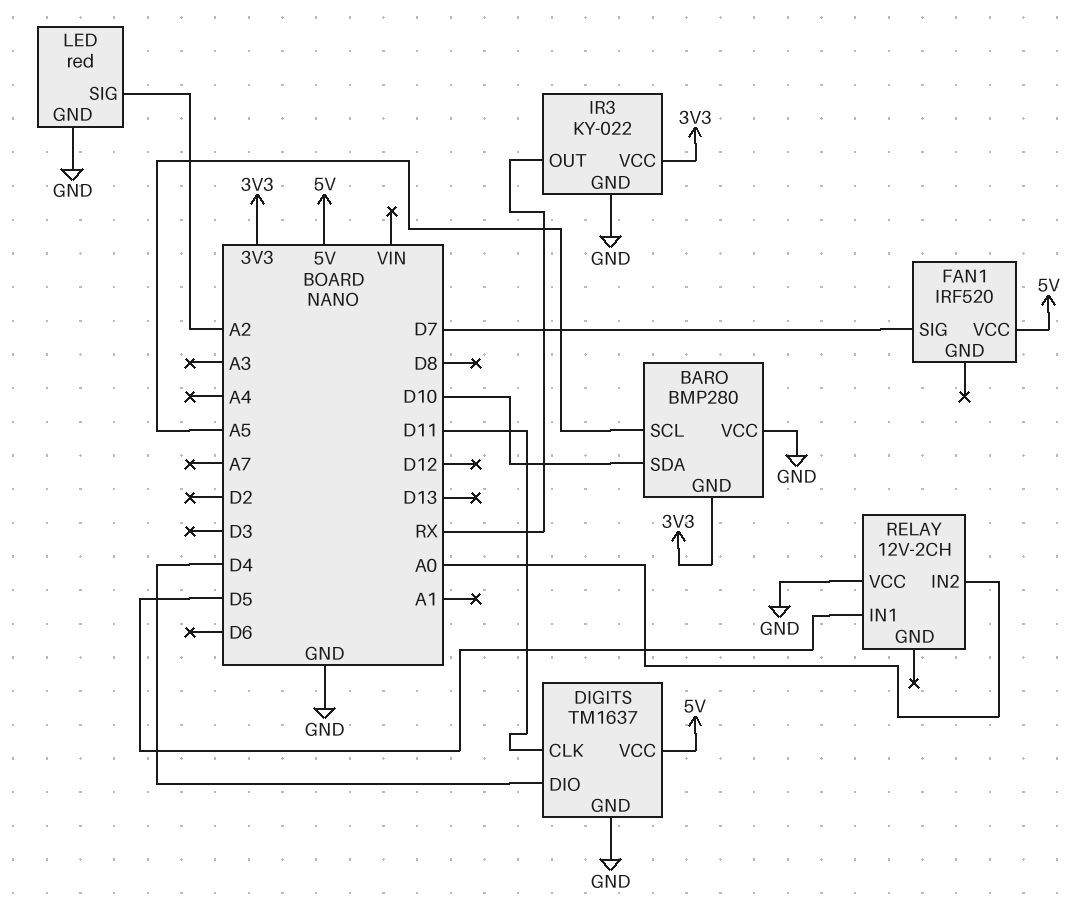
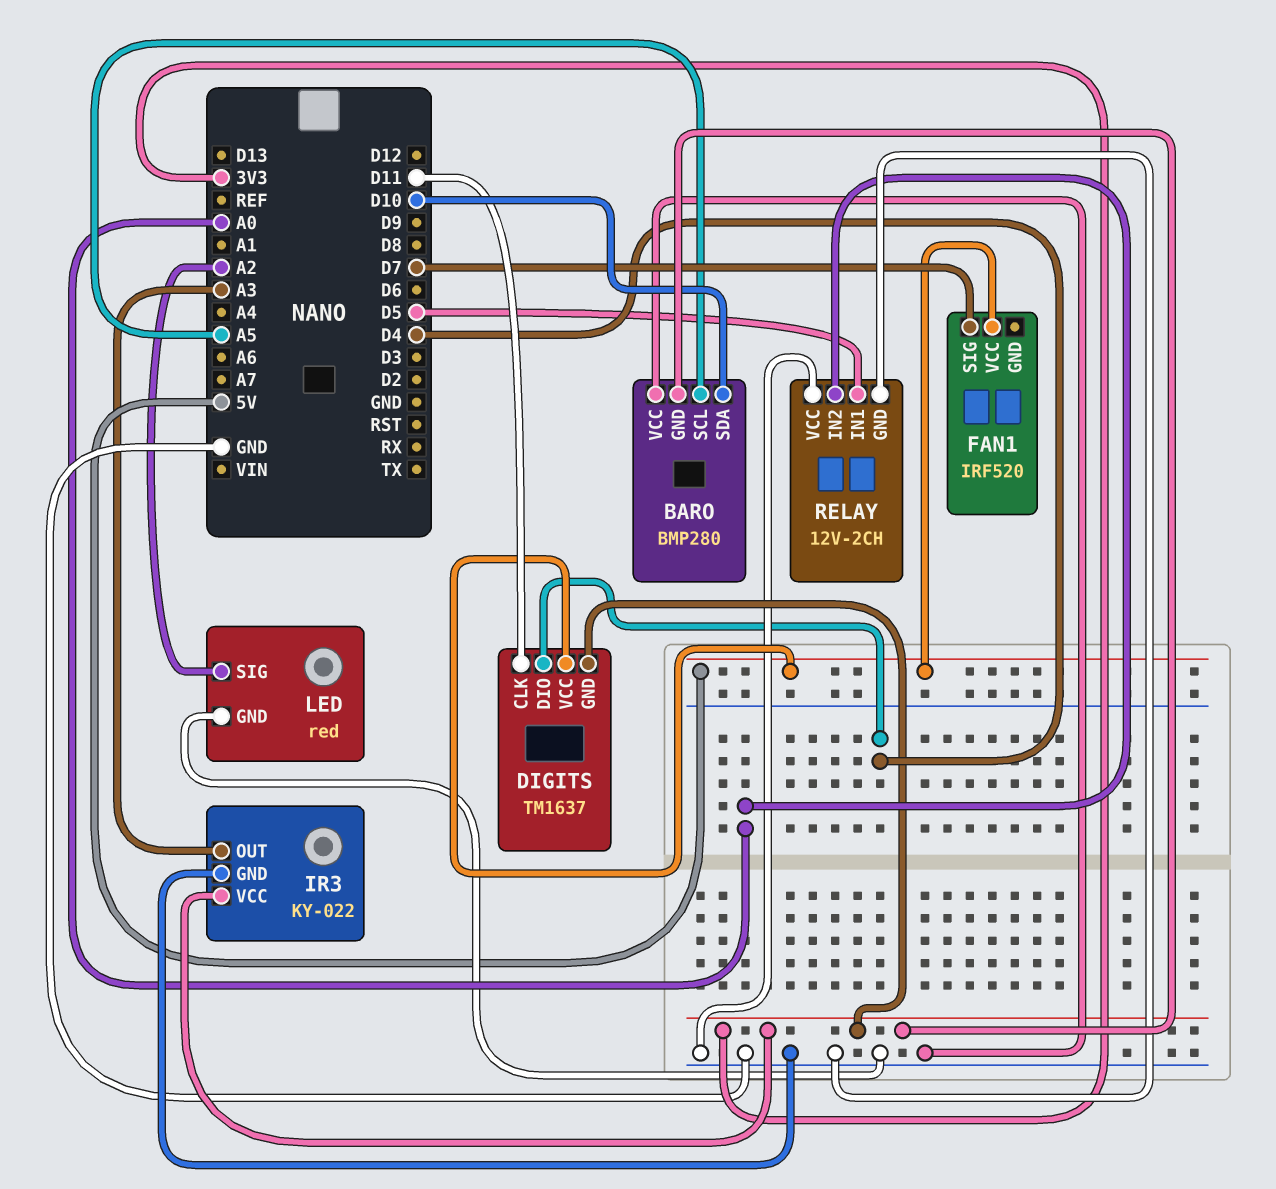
DIGITS pin GND: GND -> 3V3
IR3 pin OUT: RX -> A3
RELAY pin GND: none -> GND

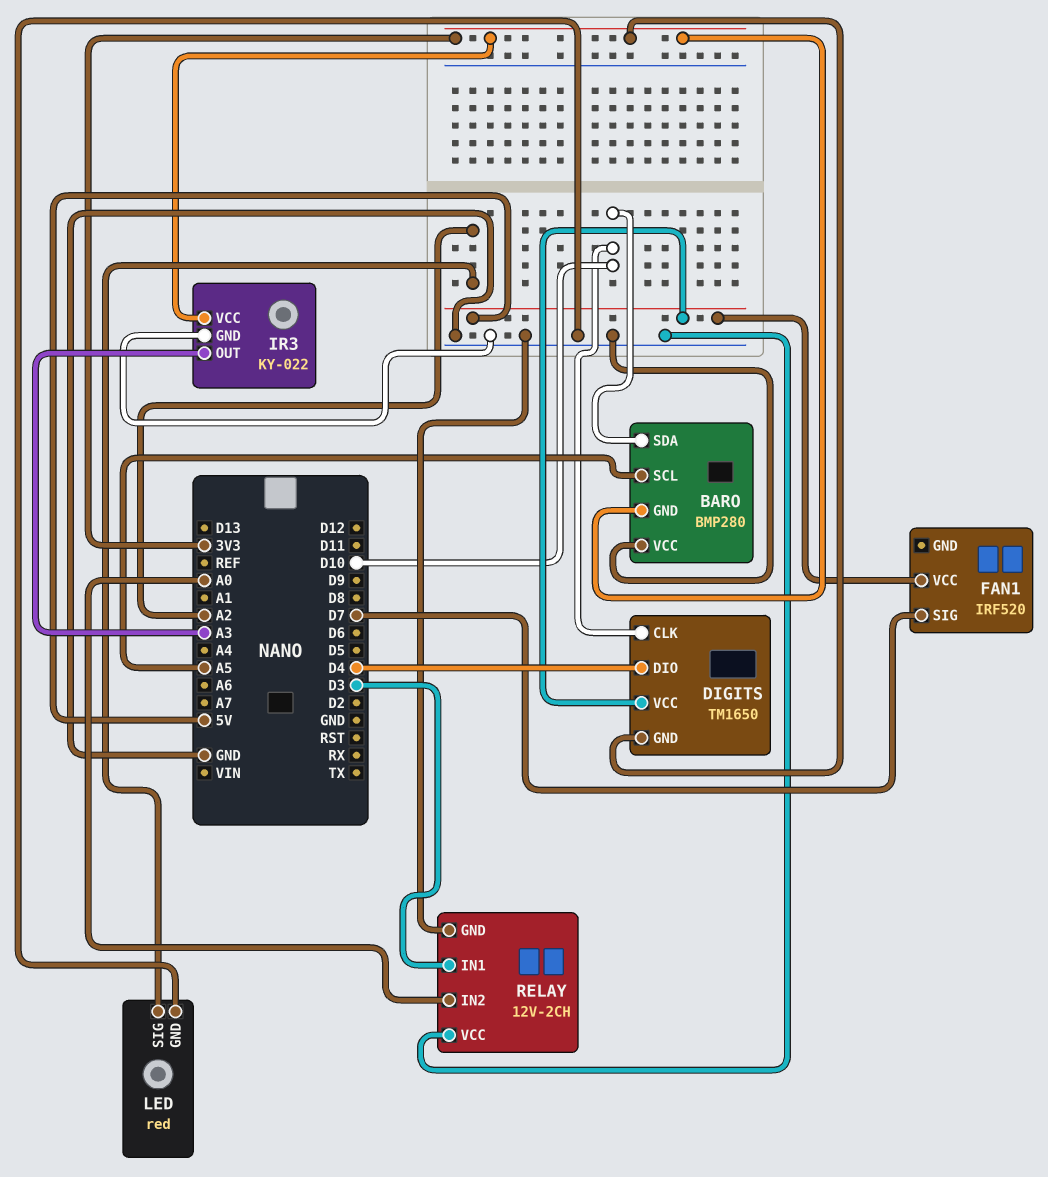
DIGITS: TM1637 -> TM1650
DIGITS pin CLK: D11 -> D10
RELAY pin IN1: D5 -> D3

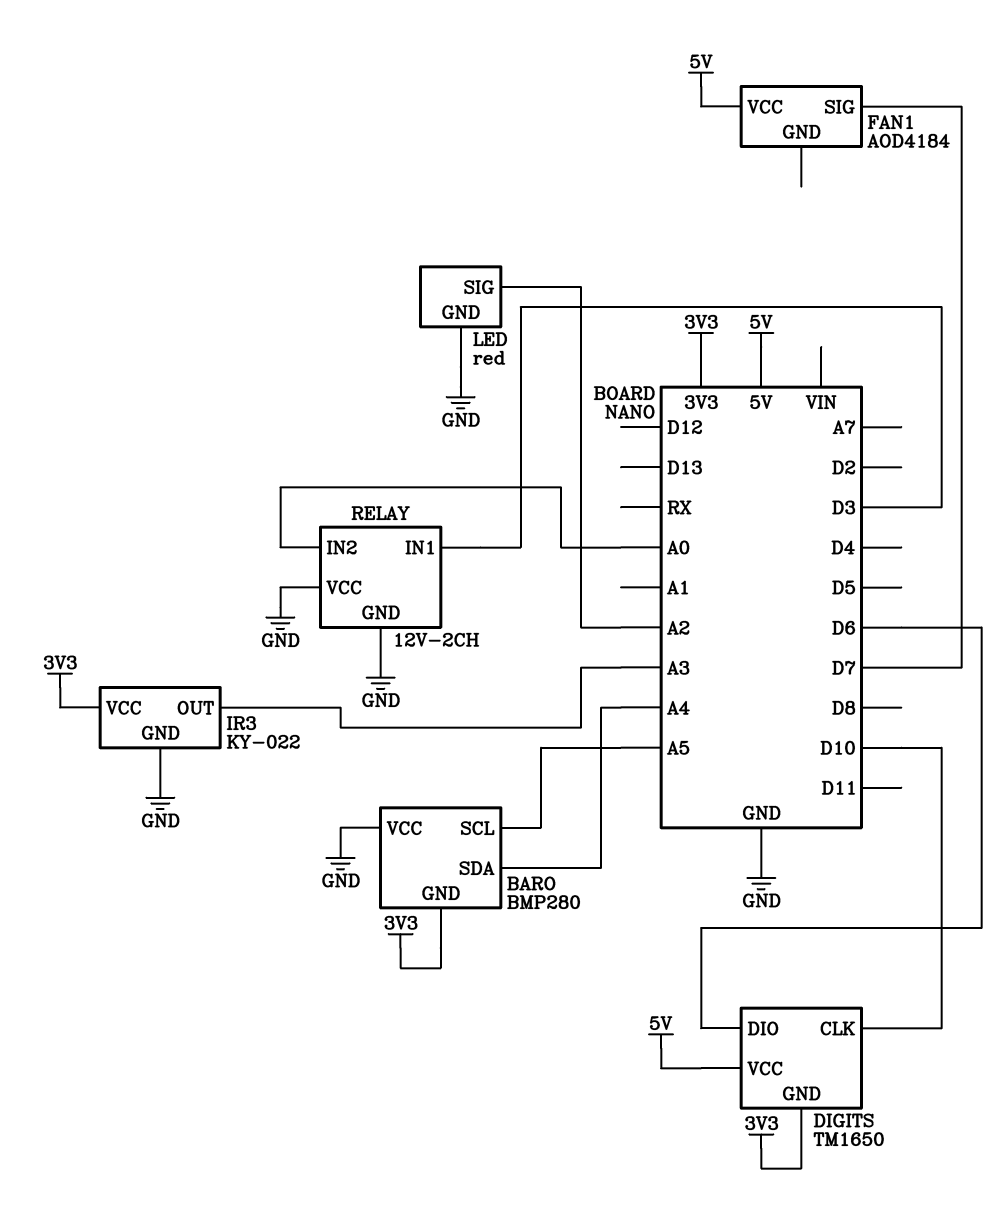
BARO pin SDA: D10 -> A4
DIGITS pin DIO: D4 -> D6
FAN1: IRF520 -> AOD4184

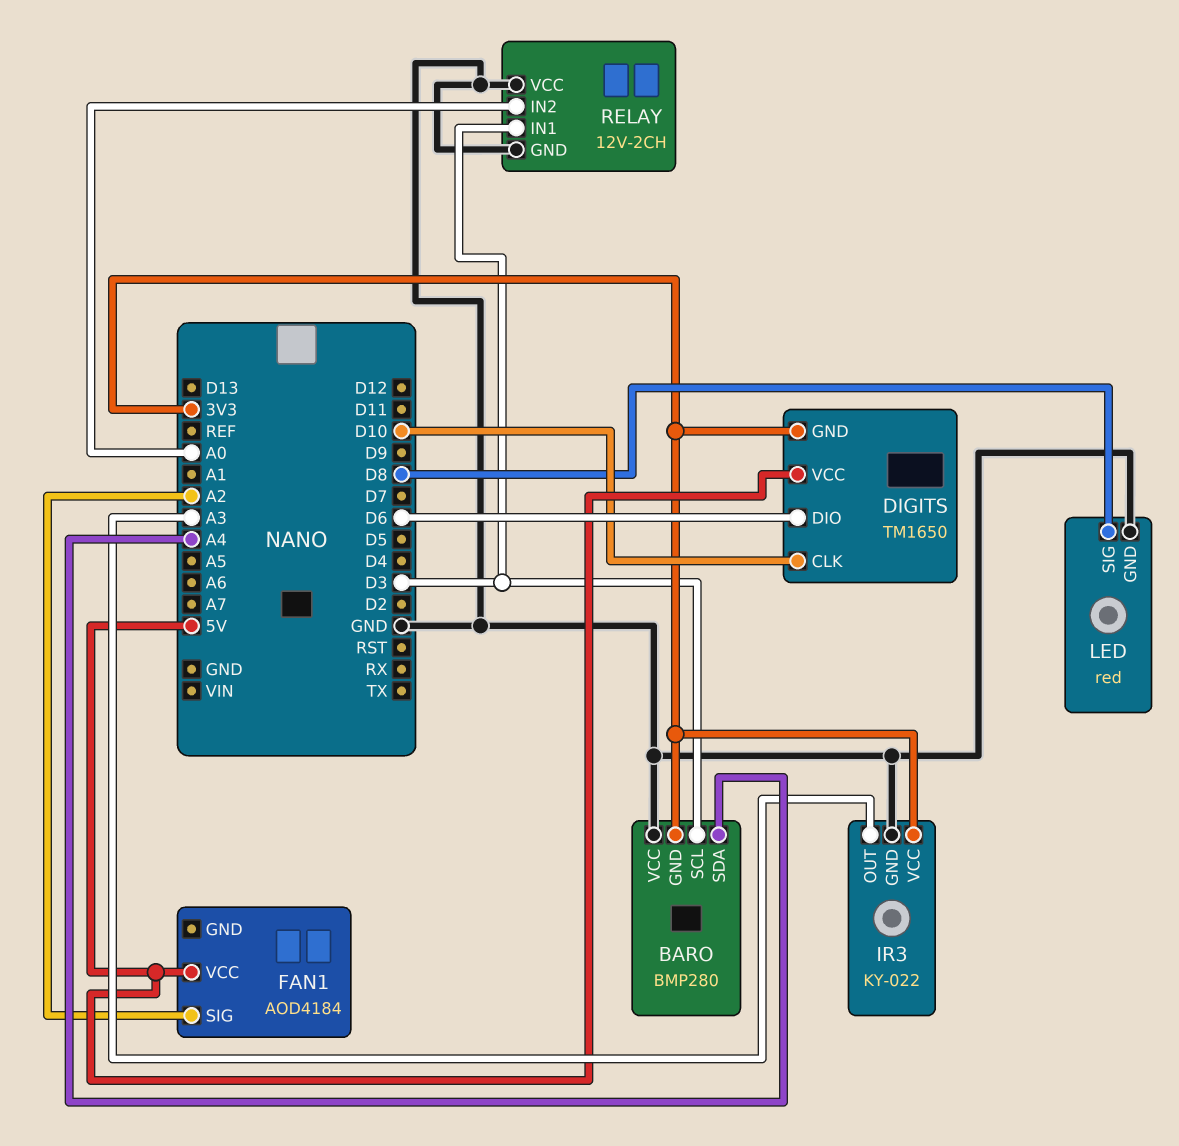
BARO pin SCL: A5 -> D3
FAN1 pin SIG: D7 -> A2
LED pin SIG: A2 -> D8

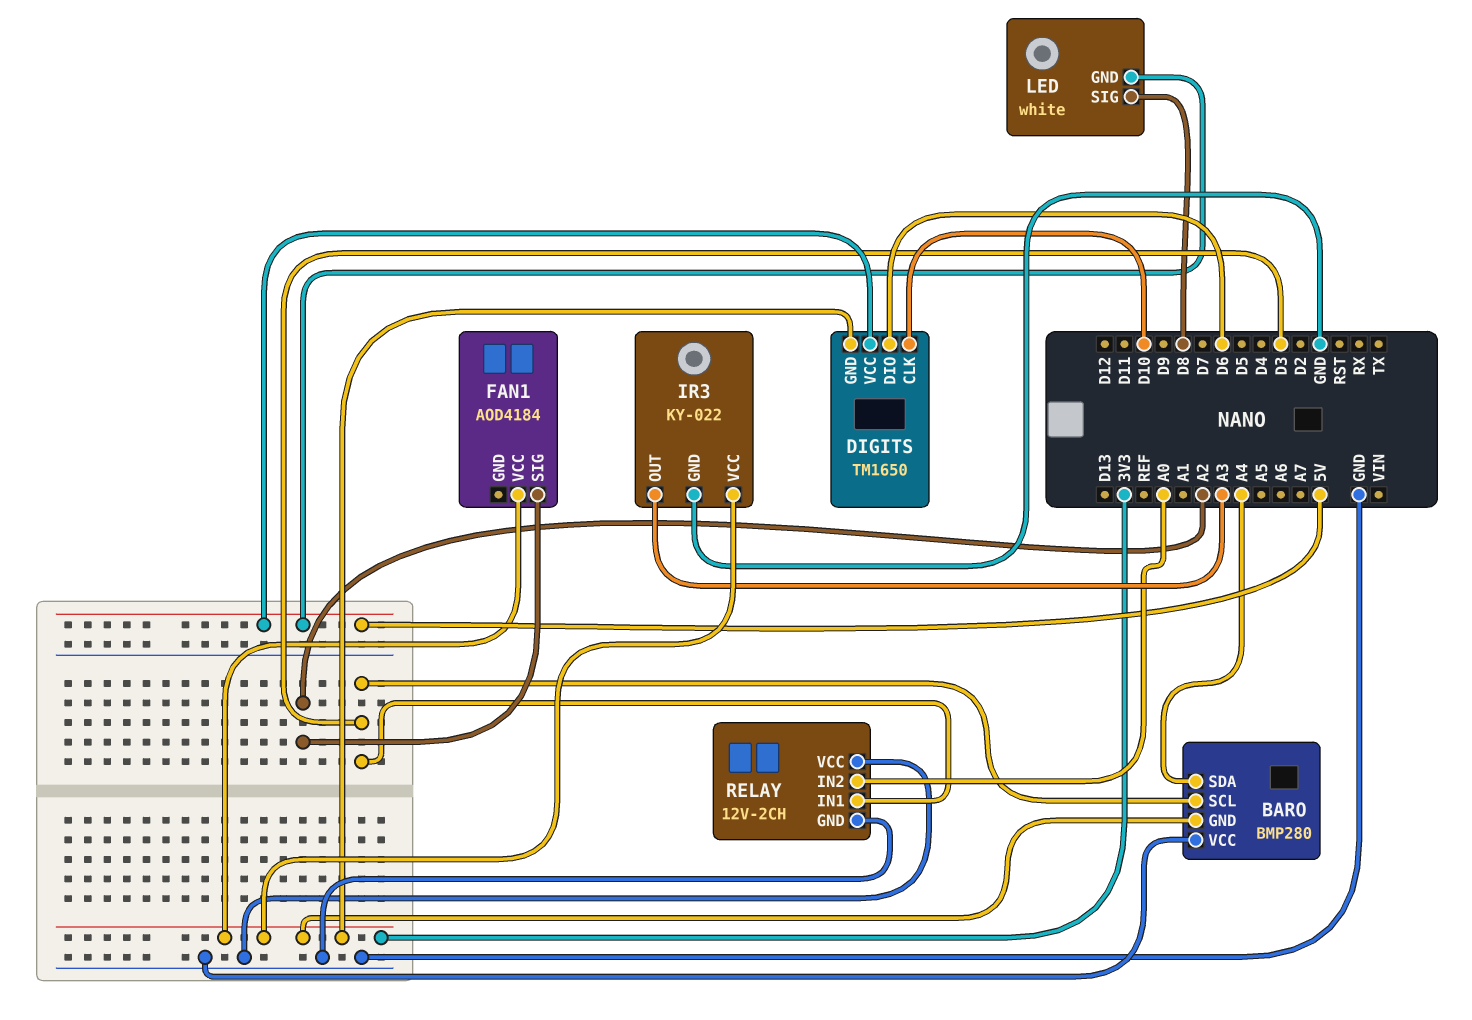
FAN1 pin VCC: 5V -> 3V3
LED: red -> white
LED pin GND: GND -> 5V

